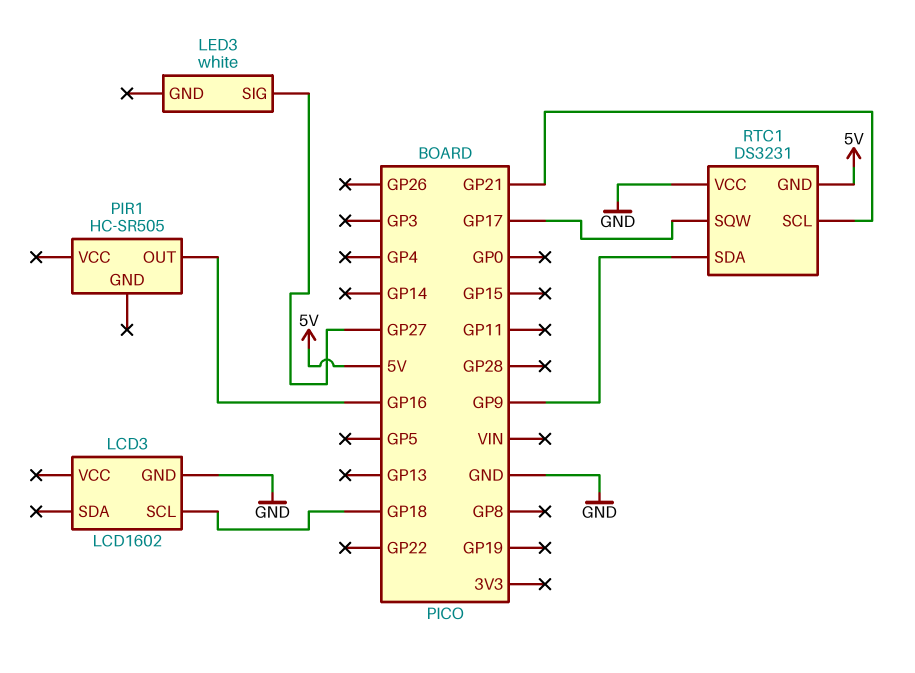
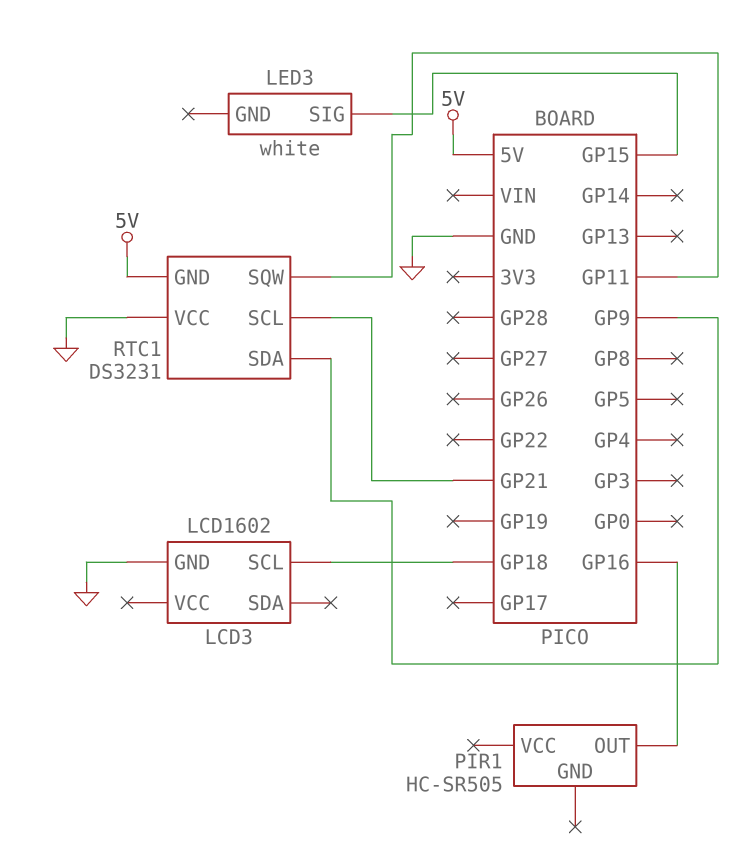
LED3 pin SIG: GP27 -> GP15
RTC1 pin SQW: GP17 -> GP11

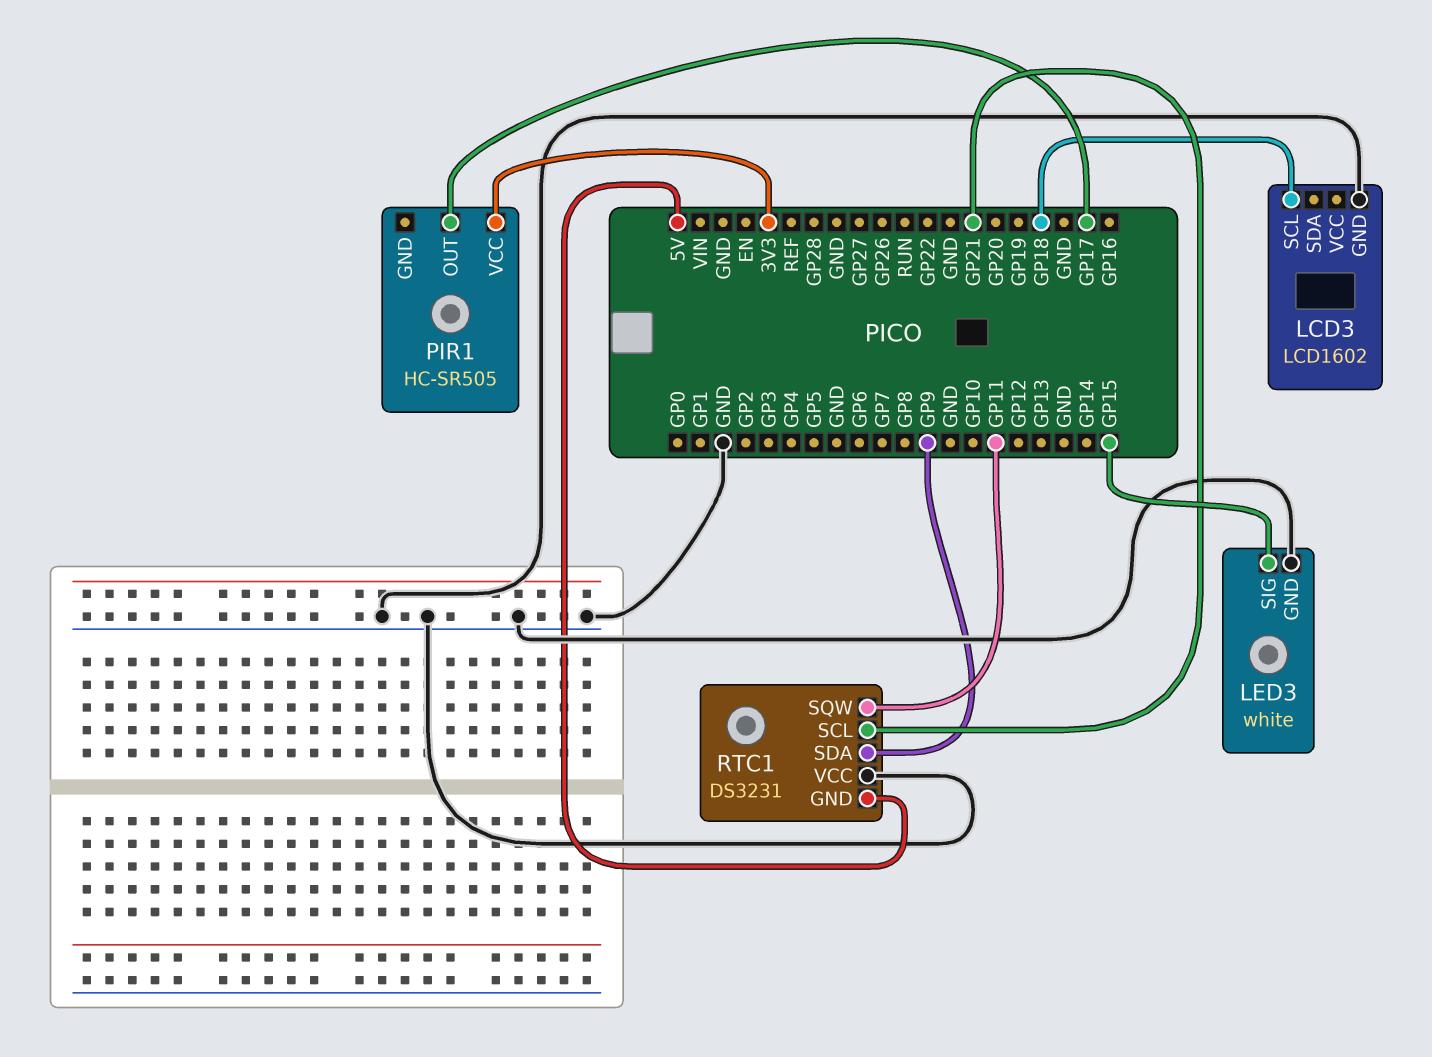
LED3 pin GND: none -> GND
PIR1 pin OUT: GP16 -> GP17
PIR1 pin VCC: none -> 3V3

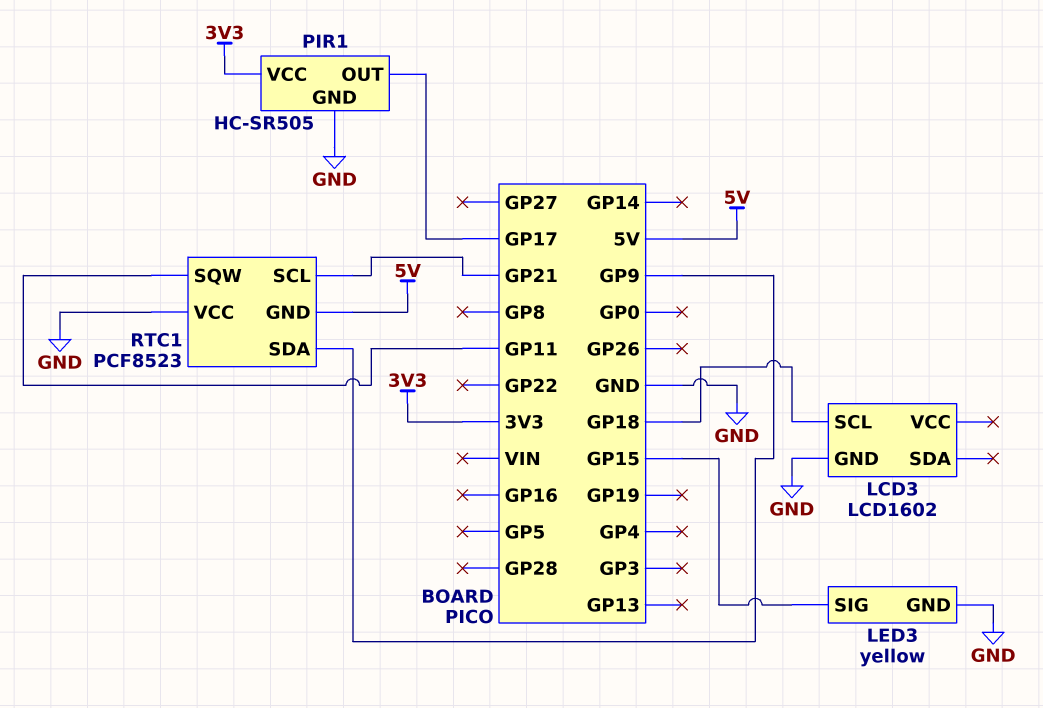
LED3: white -> yellow
PIR1 pin GND: none -> GND
RTC1: DS3231 -> PCF8523

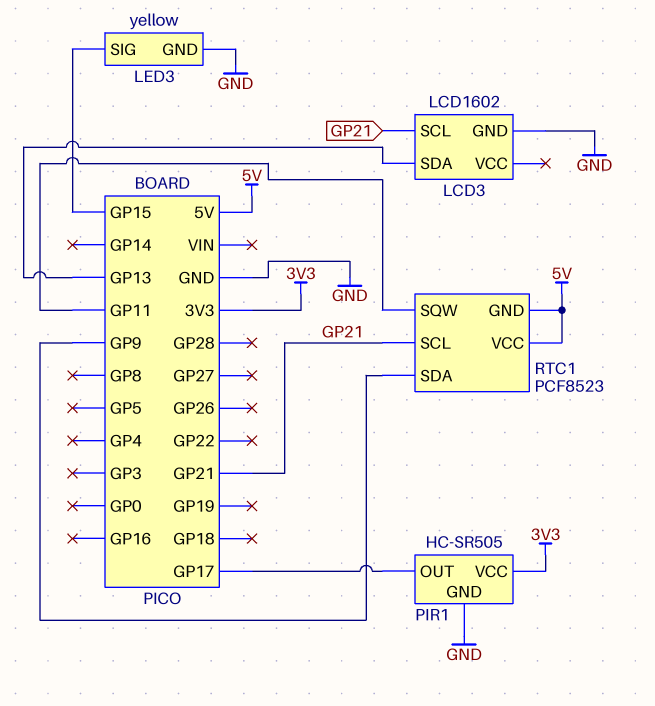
LCD3 pin SCL: GP18 -> GP21
LCD3 pin SDA: none -> GP13
RTC1 pin VCC: GND -> 5V

